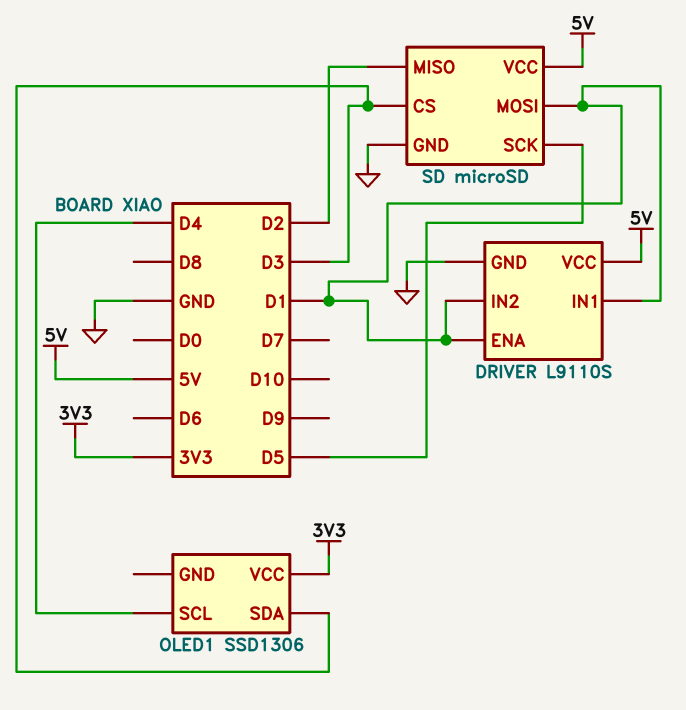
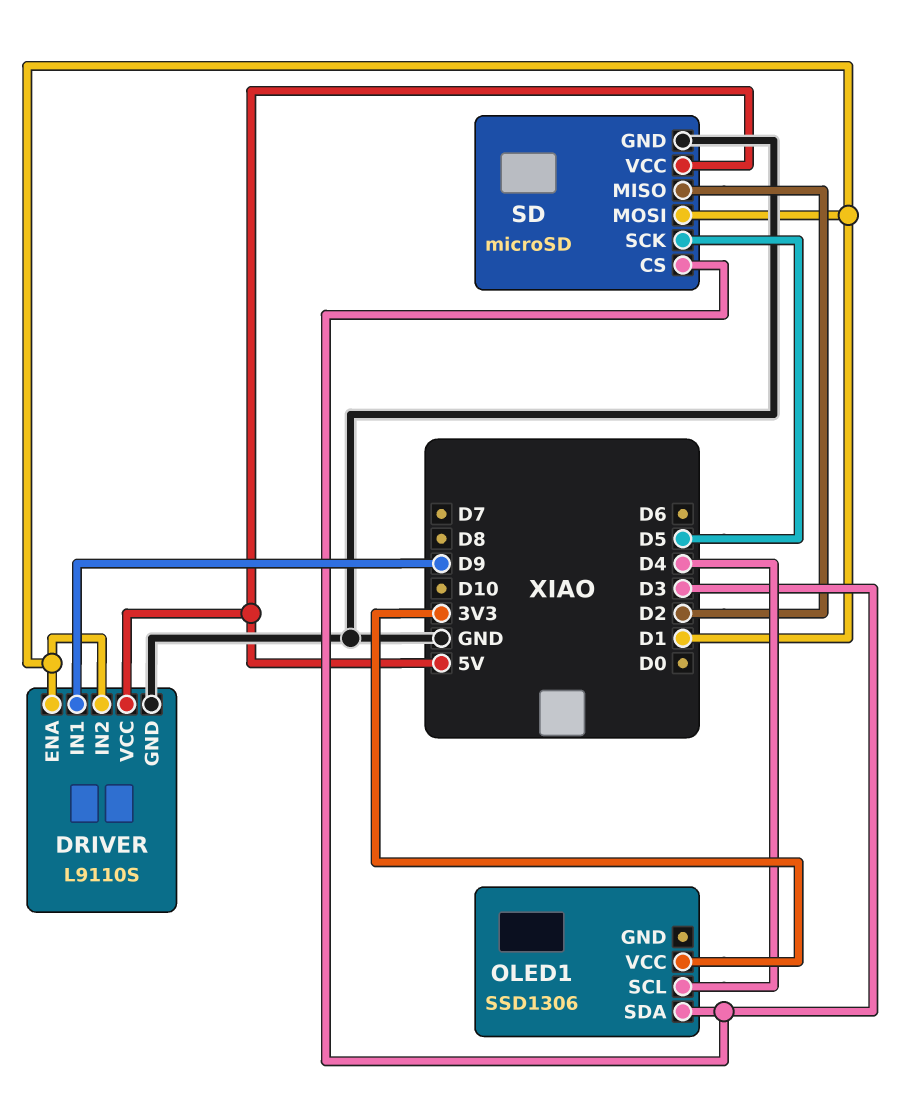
DRIVER pin IN1: D1 -> D9

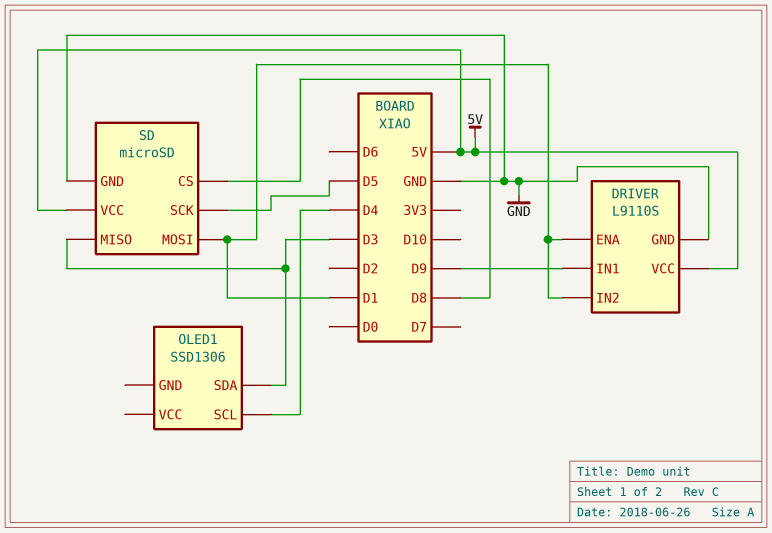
OLED1 pin VCC: 3V3 -> none
SD pin CS: D3 -> D8
SD pin MISO: D2 -> D3

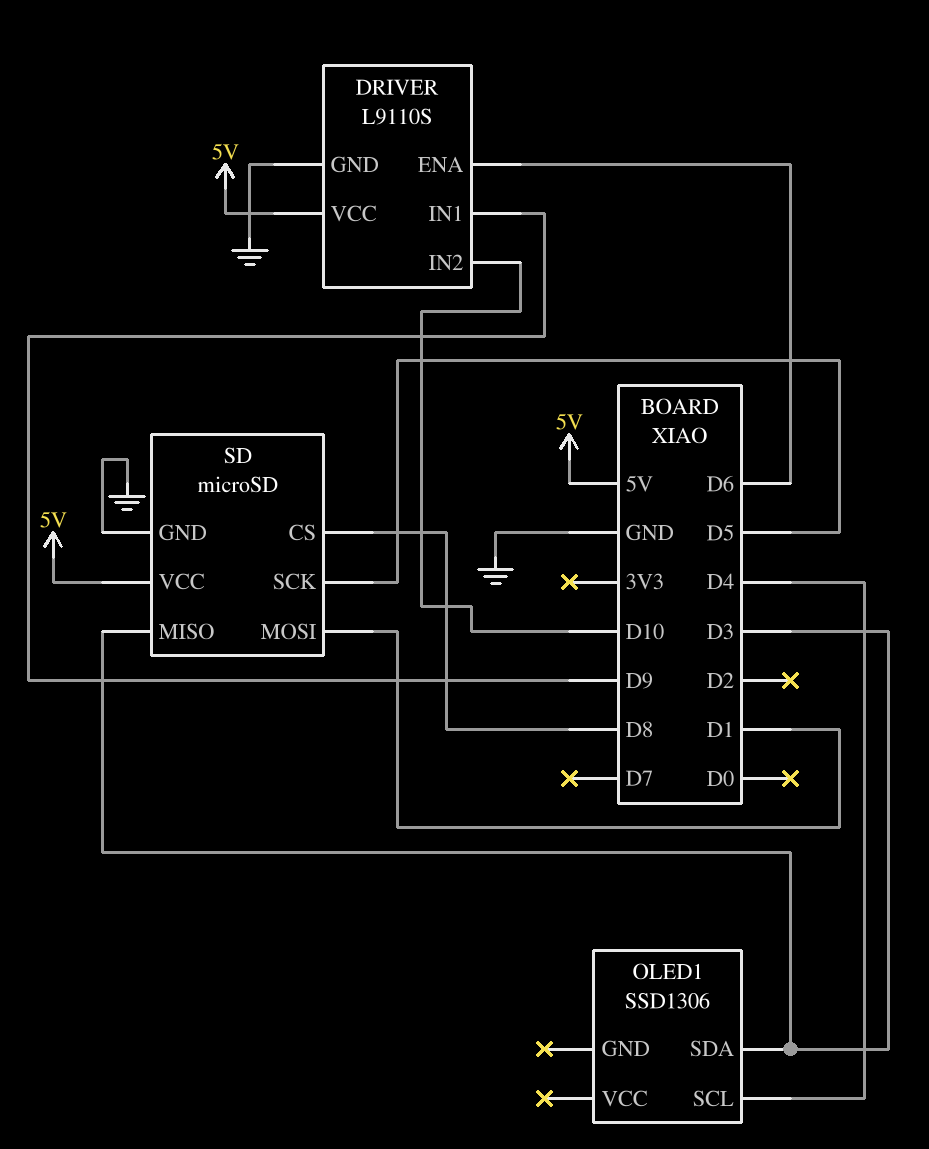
DRIVER pin ENA: D1 -> D6
DRIVER pin IN2: D1 -> D10

